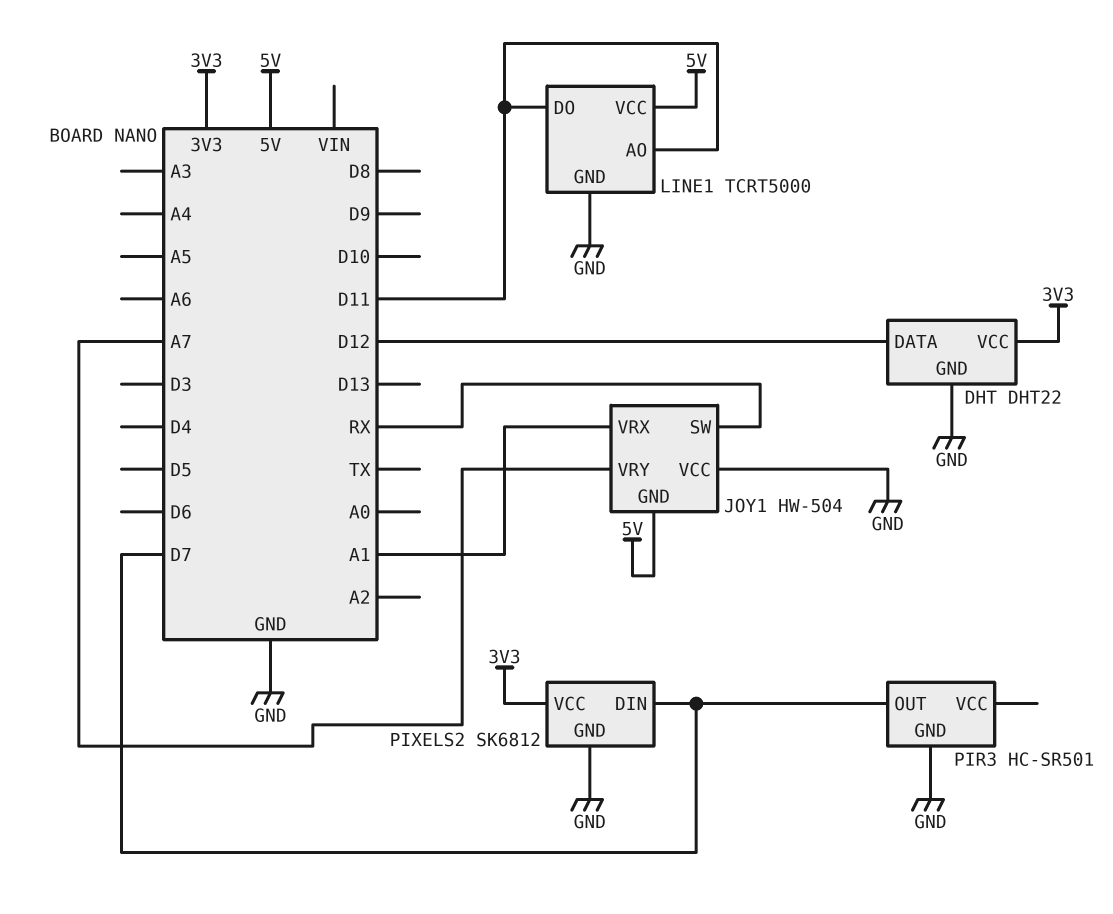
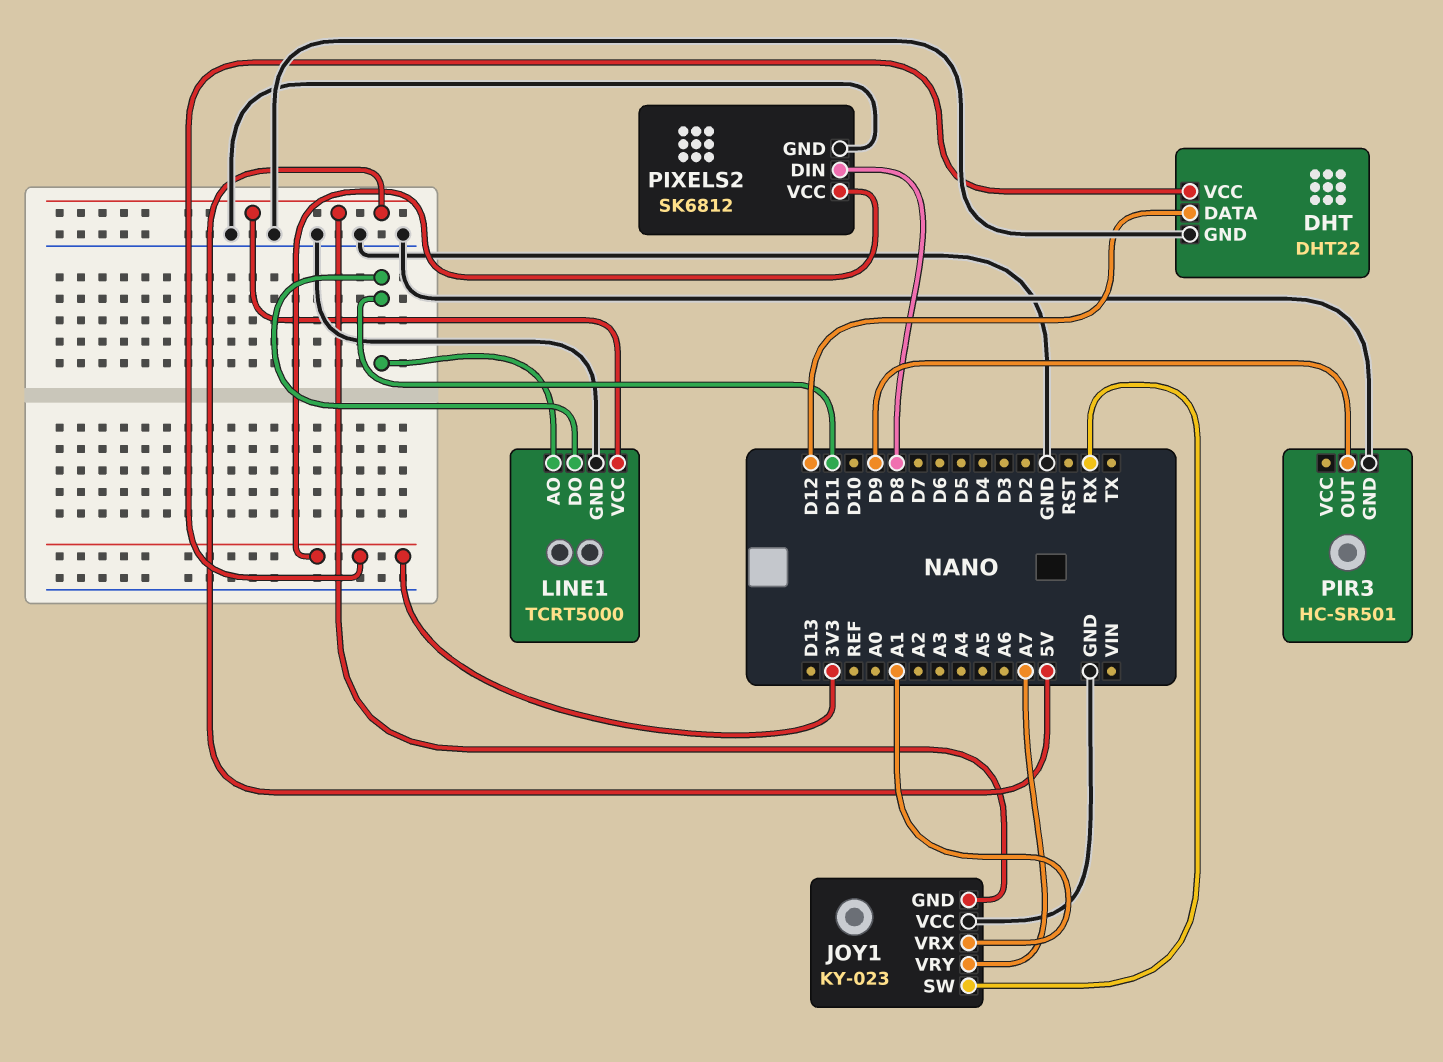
JOY1: HW-504 -> KY-023
PIR3 pin OUT: D7 -> D9
PIXELS2 pin DIN: D7 -> D8

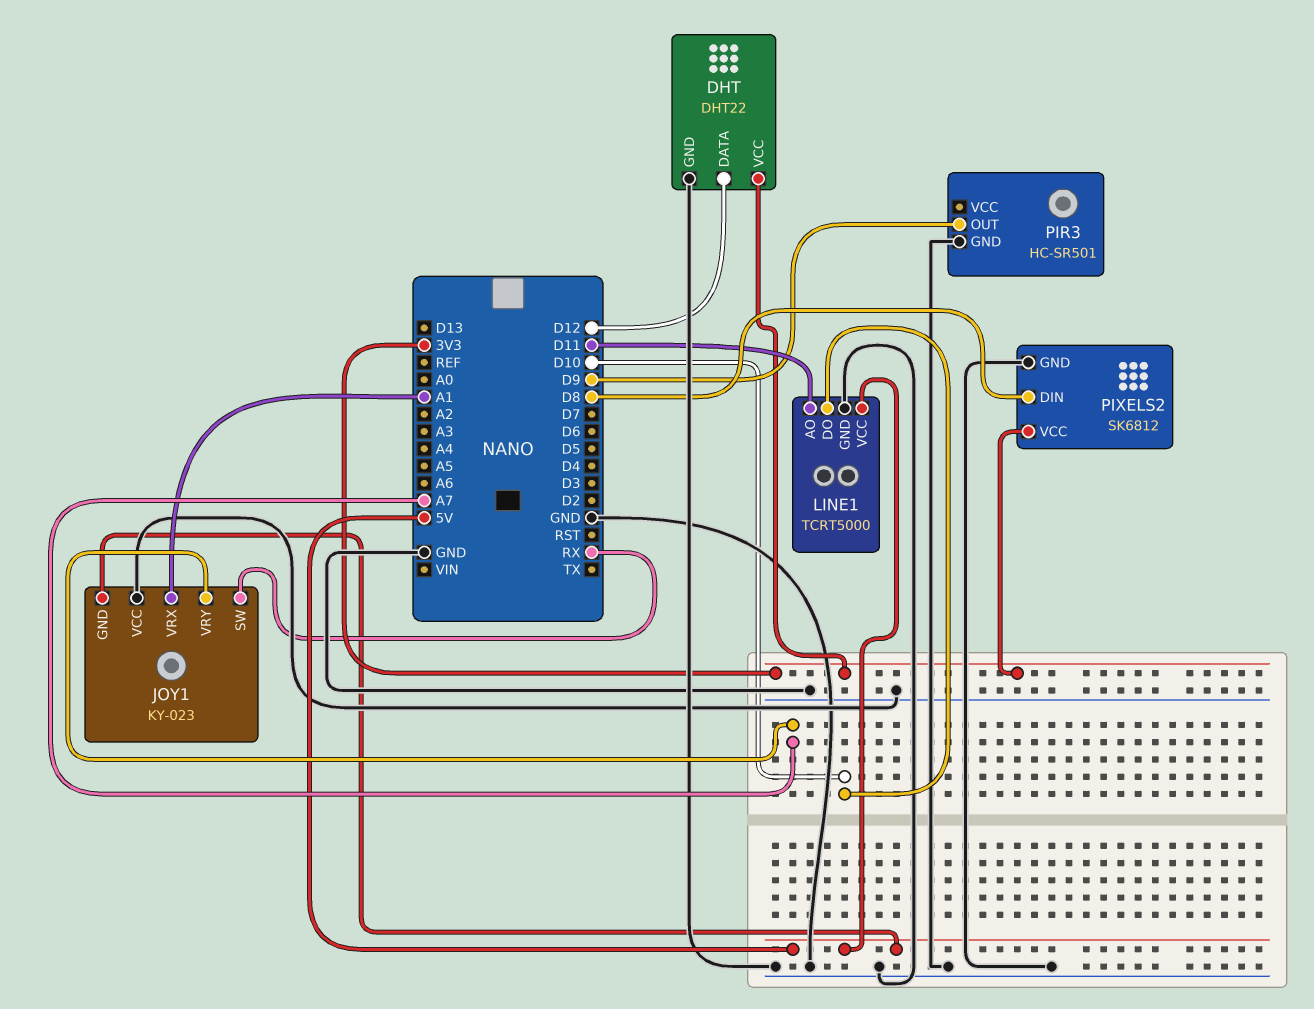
LINE1 pin DO: D11 -> D10

